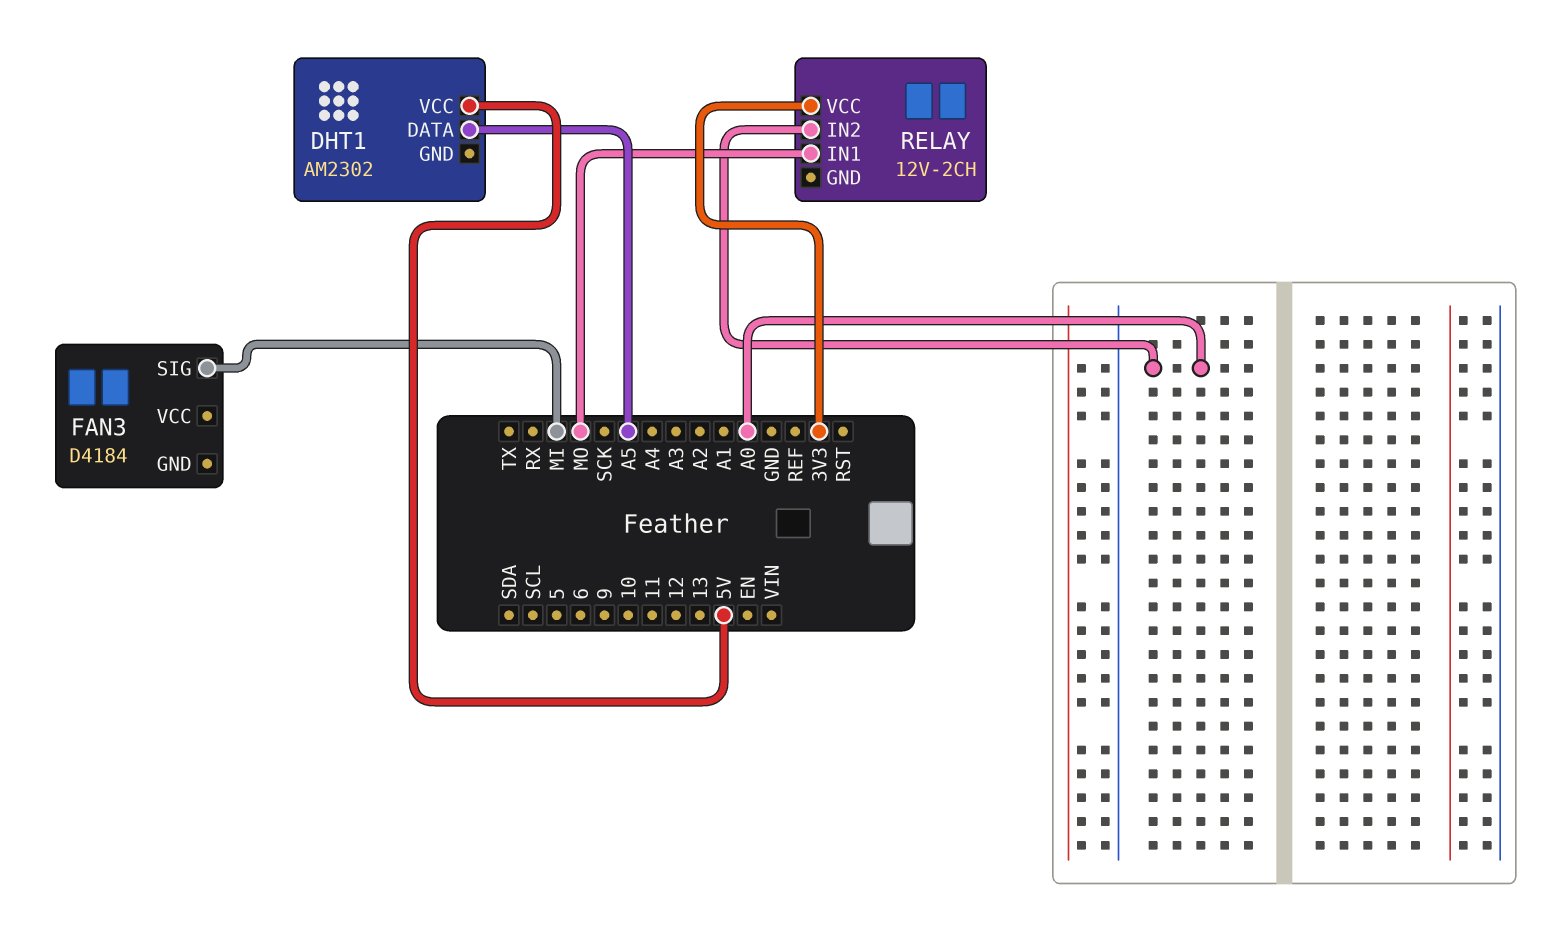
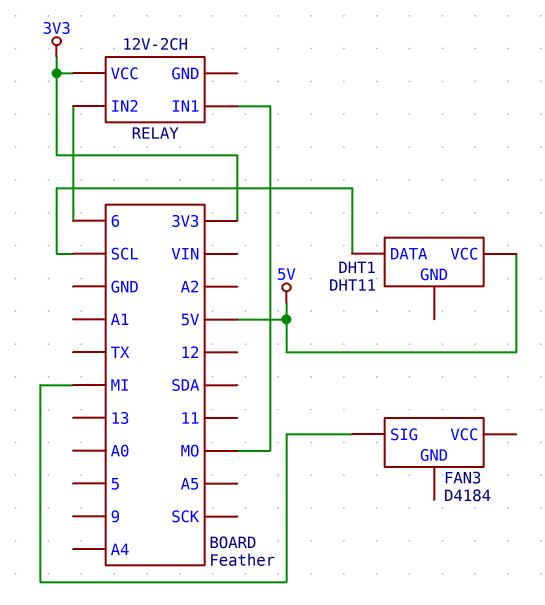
DHT1: AM2302 -> DHT11
DHT1 pin DATA: A5 -> SCL
RELAY pin IN2: A0 -> 6

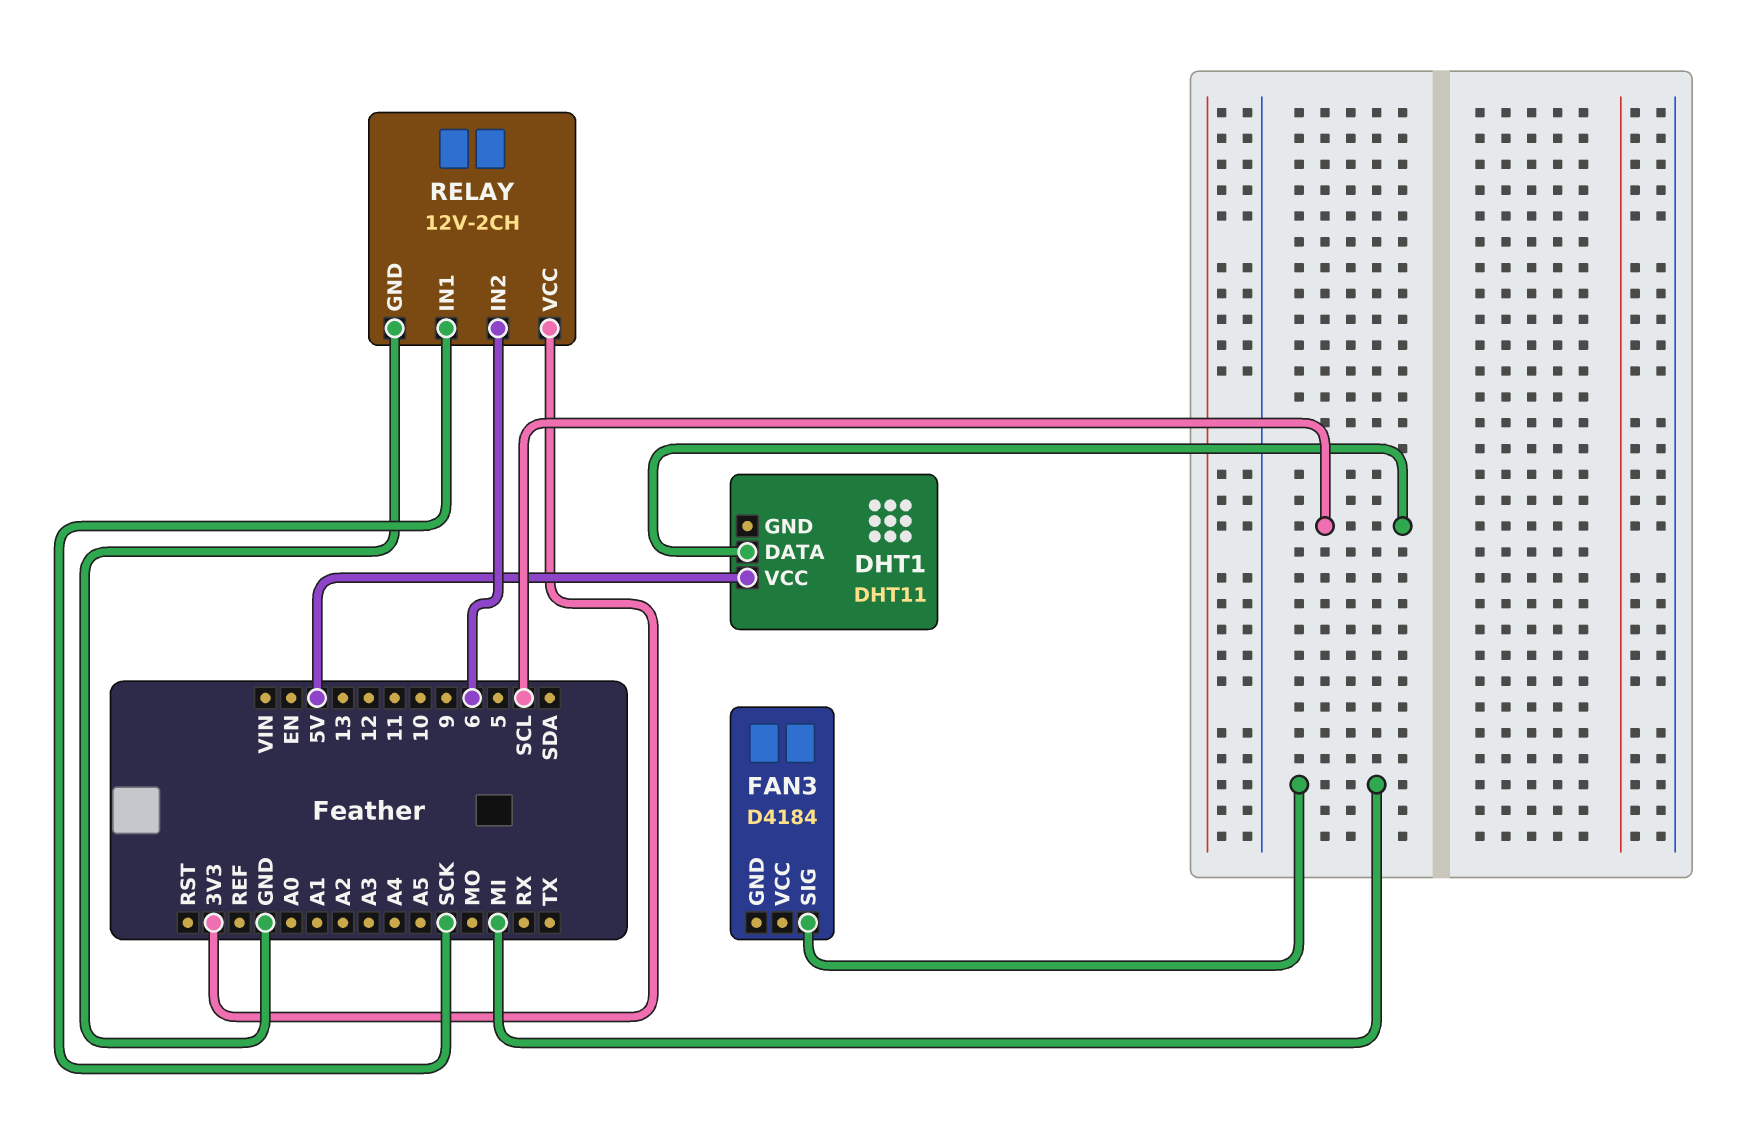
RELAY pin GND: none -> GND
RELAY pin IN1: MO -> SCK

